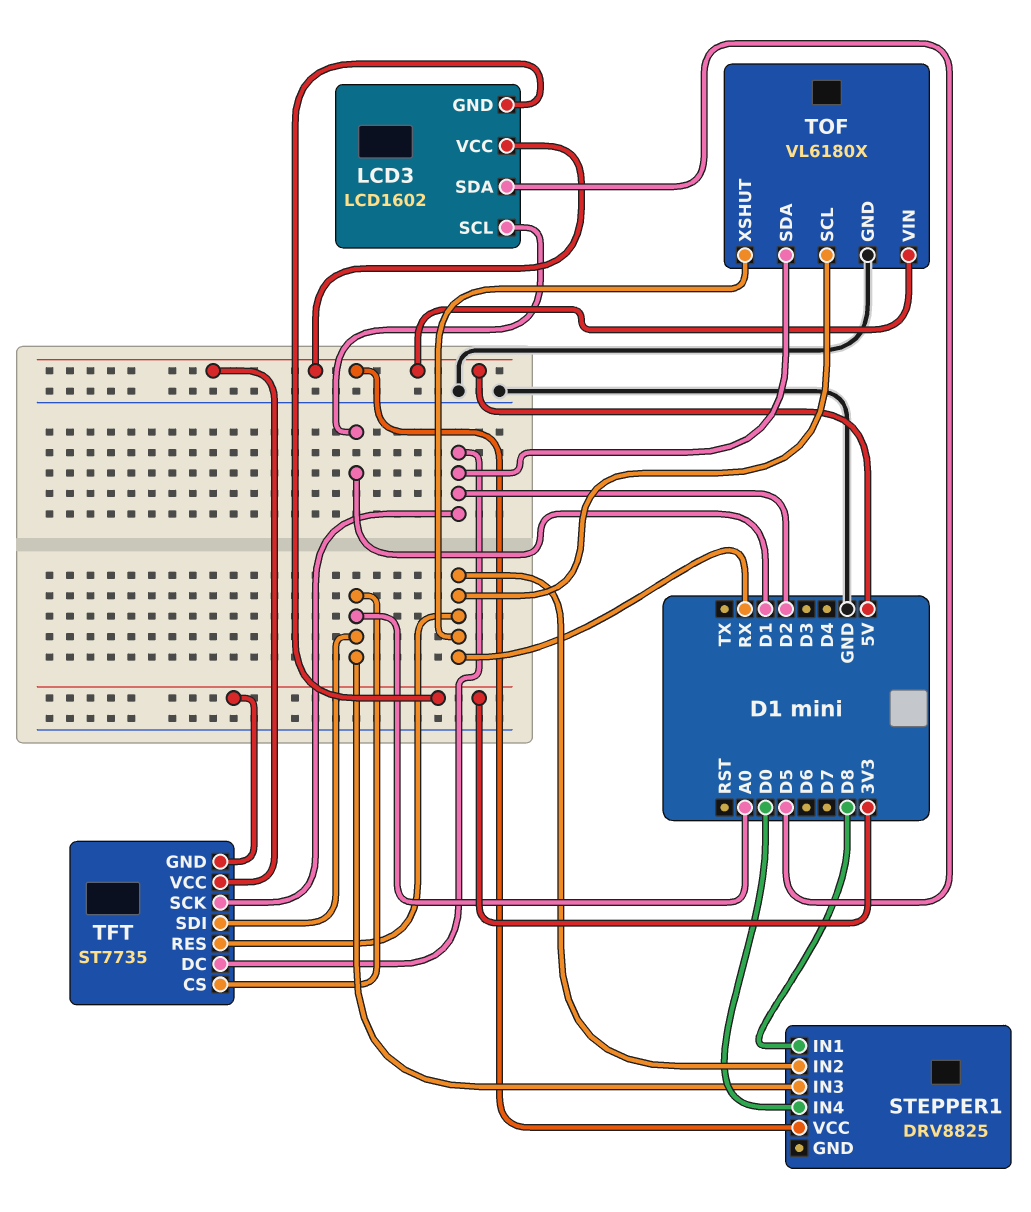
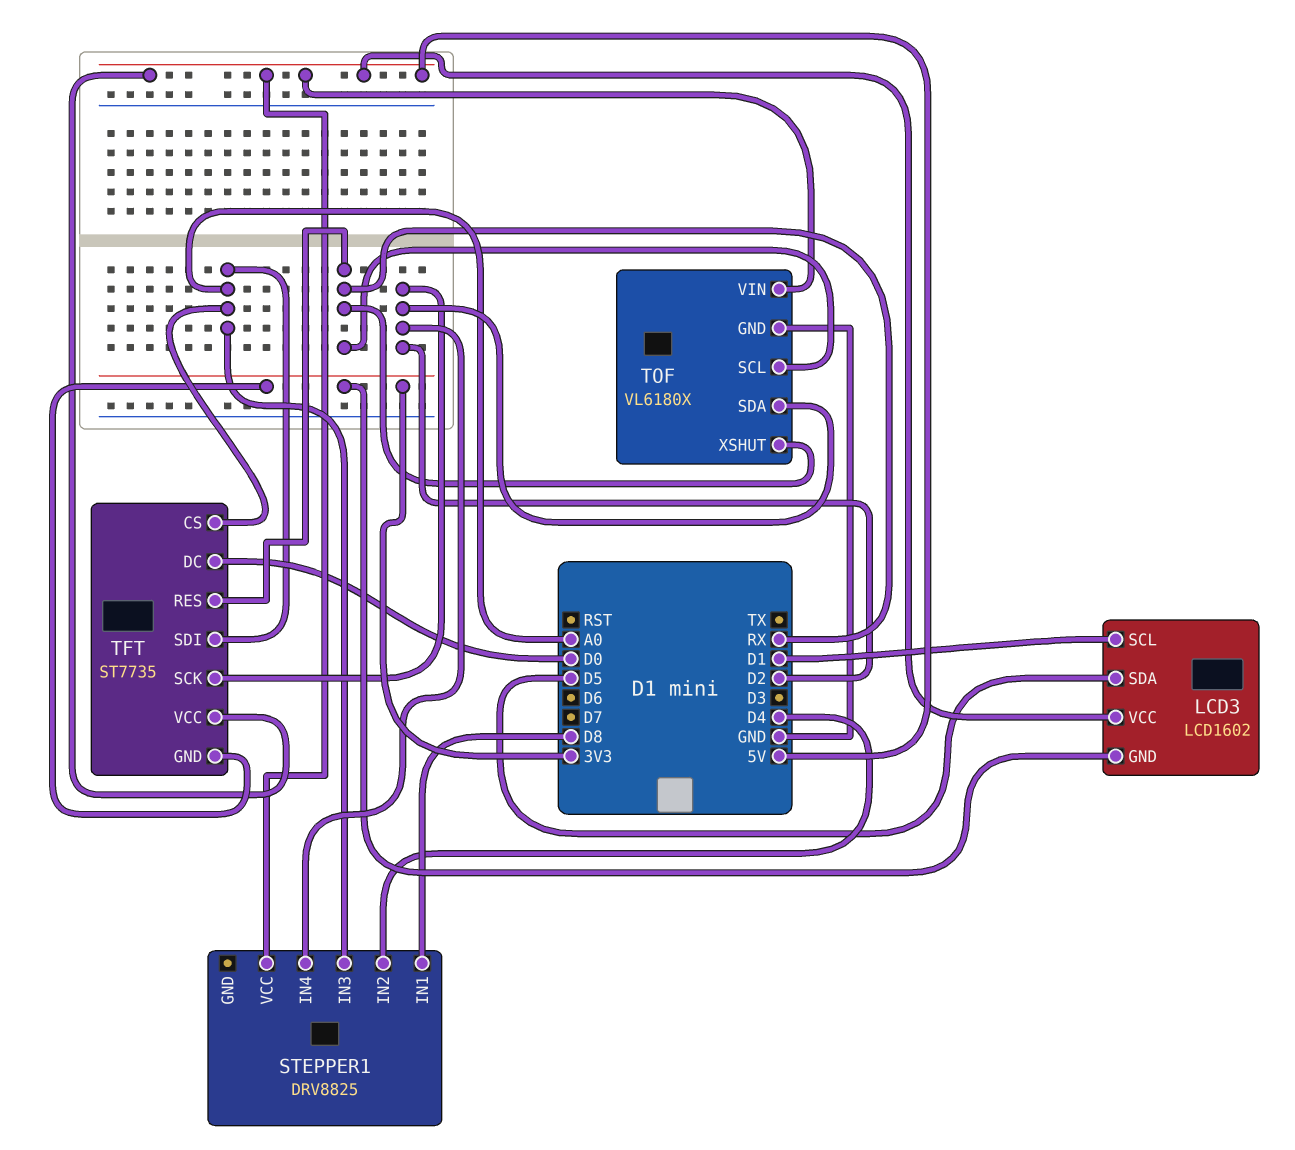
STEPPER1 pin IN2: RX -> D4
STEPPER1 pin IN4: D0 -> D2
TFT pin DC: D2 -> D0

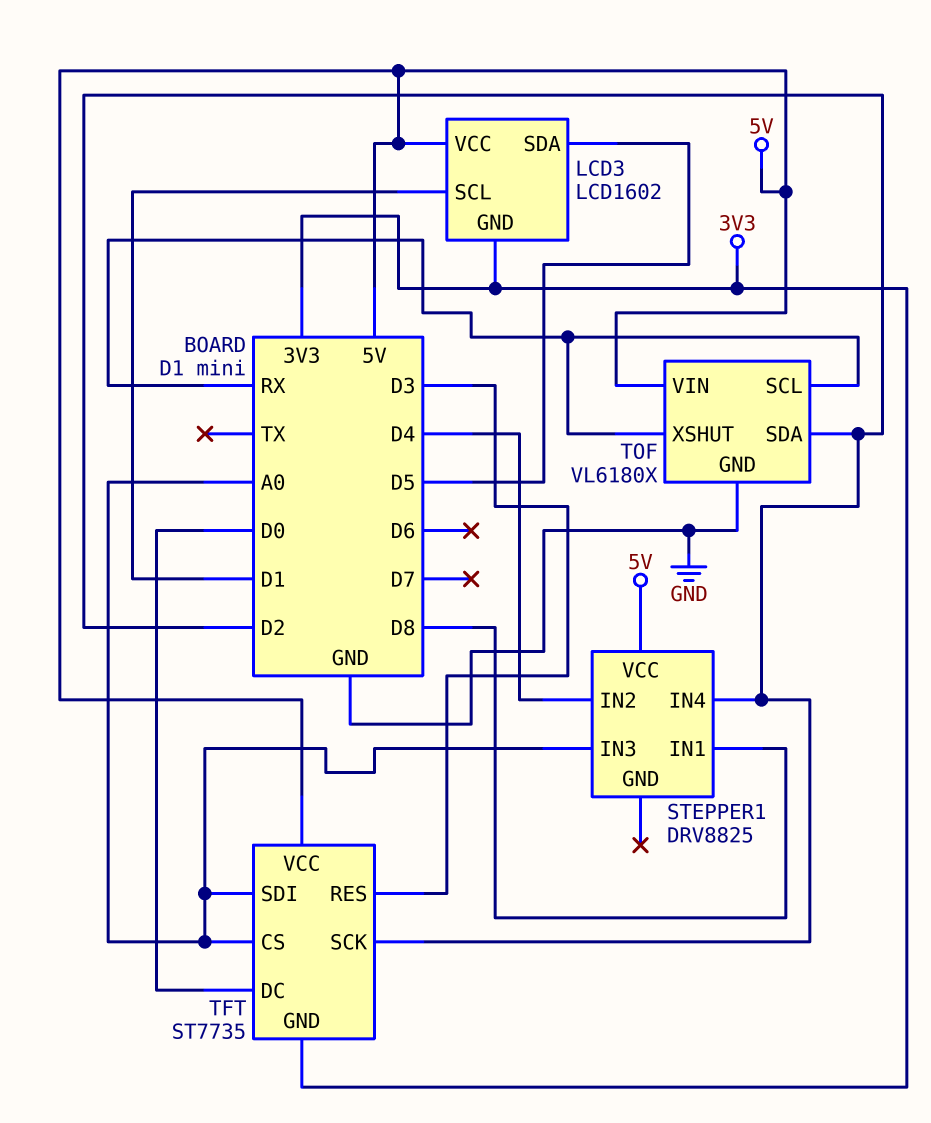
TFT pin RES: RX -> D3

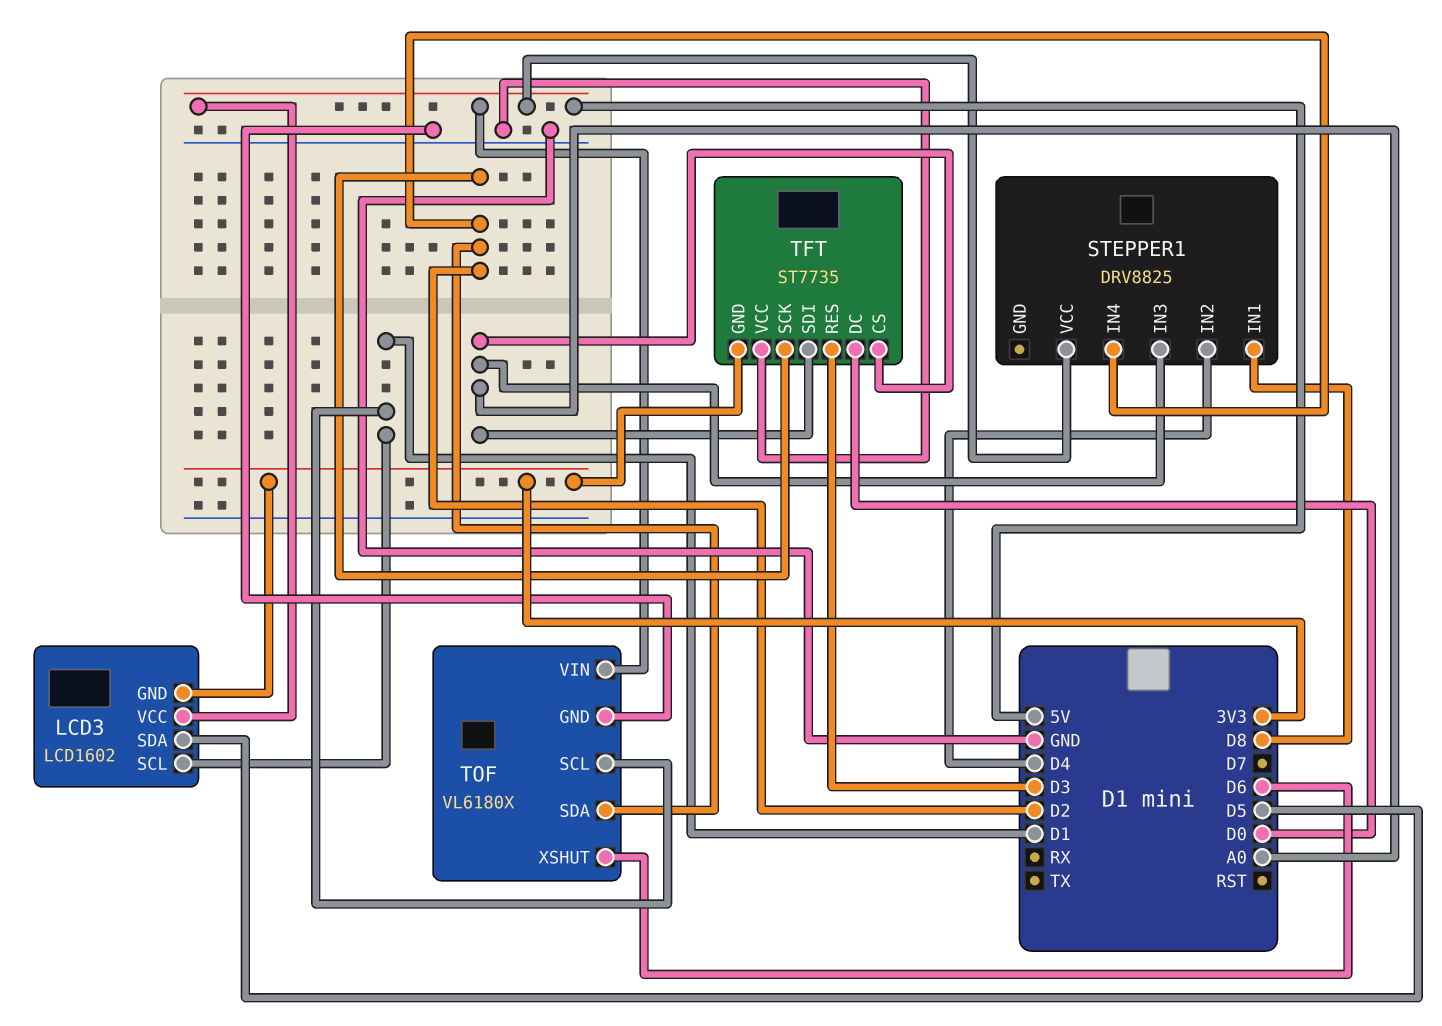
TFT pin VCC: 5V -> GND
TOF pin SCL: RX -> D1
TOF pin XSHUT: RX -> D6

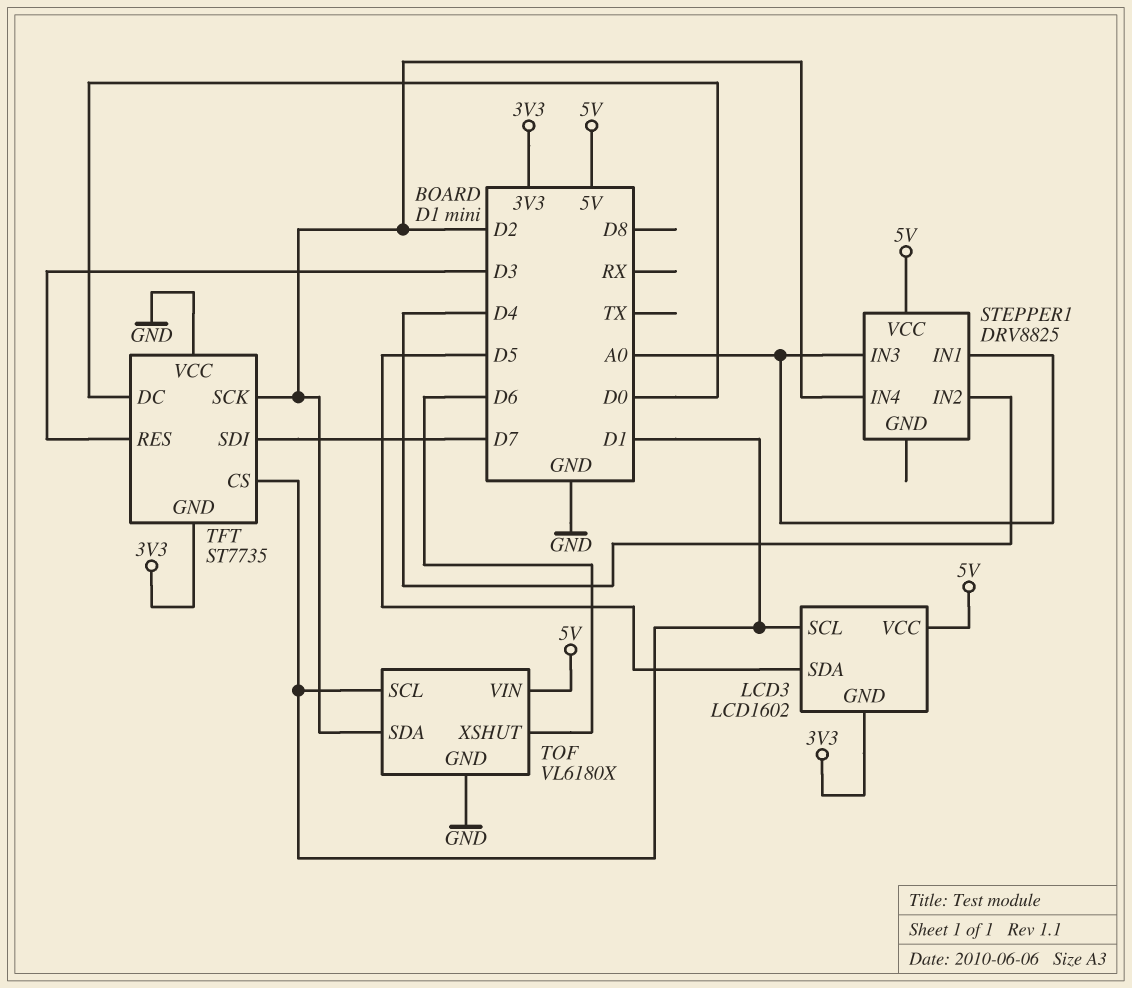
STEPPER1 pin IN1: D8 -> A0
TFT pin CS: A0 -> D1
TFT pin SDI: A0 -> D7

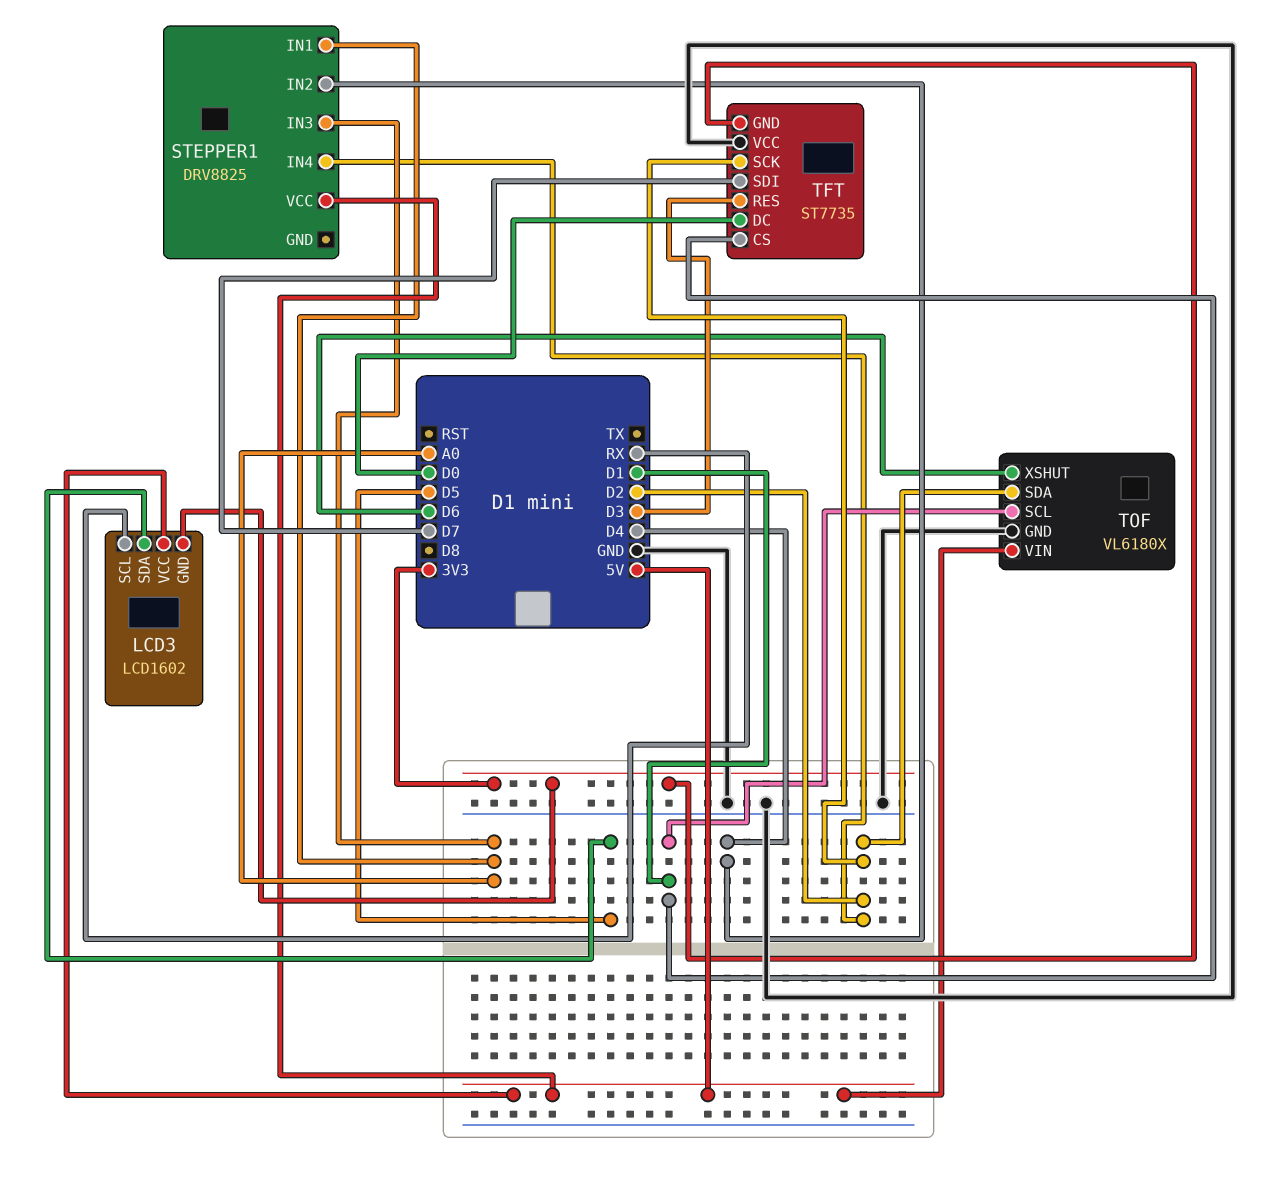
LCD3 pin SCL: D1 -> RX

